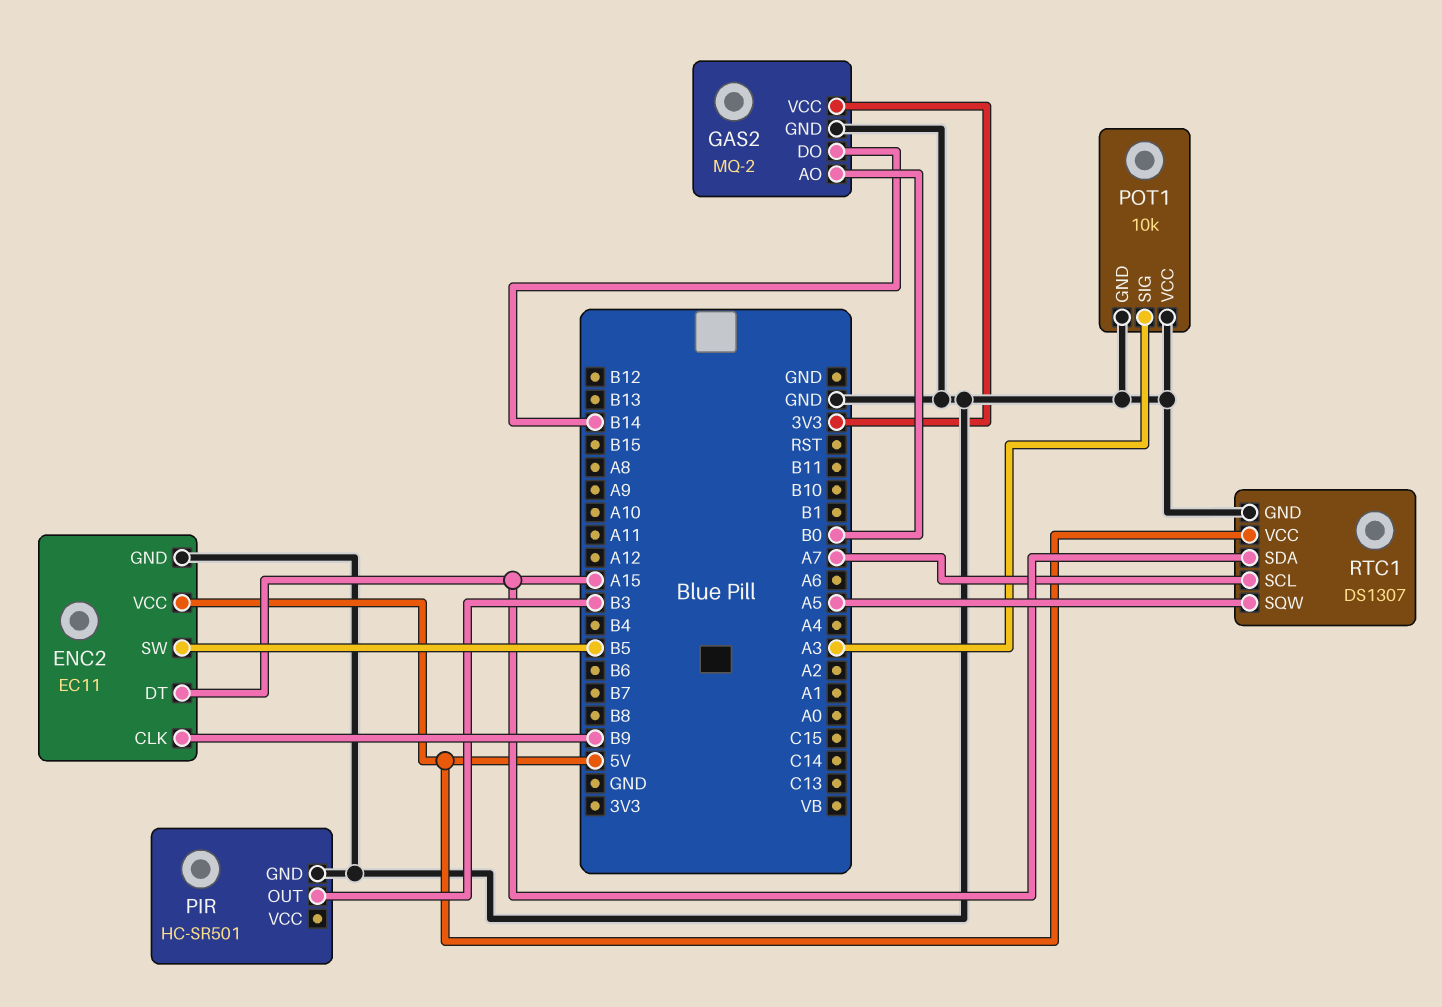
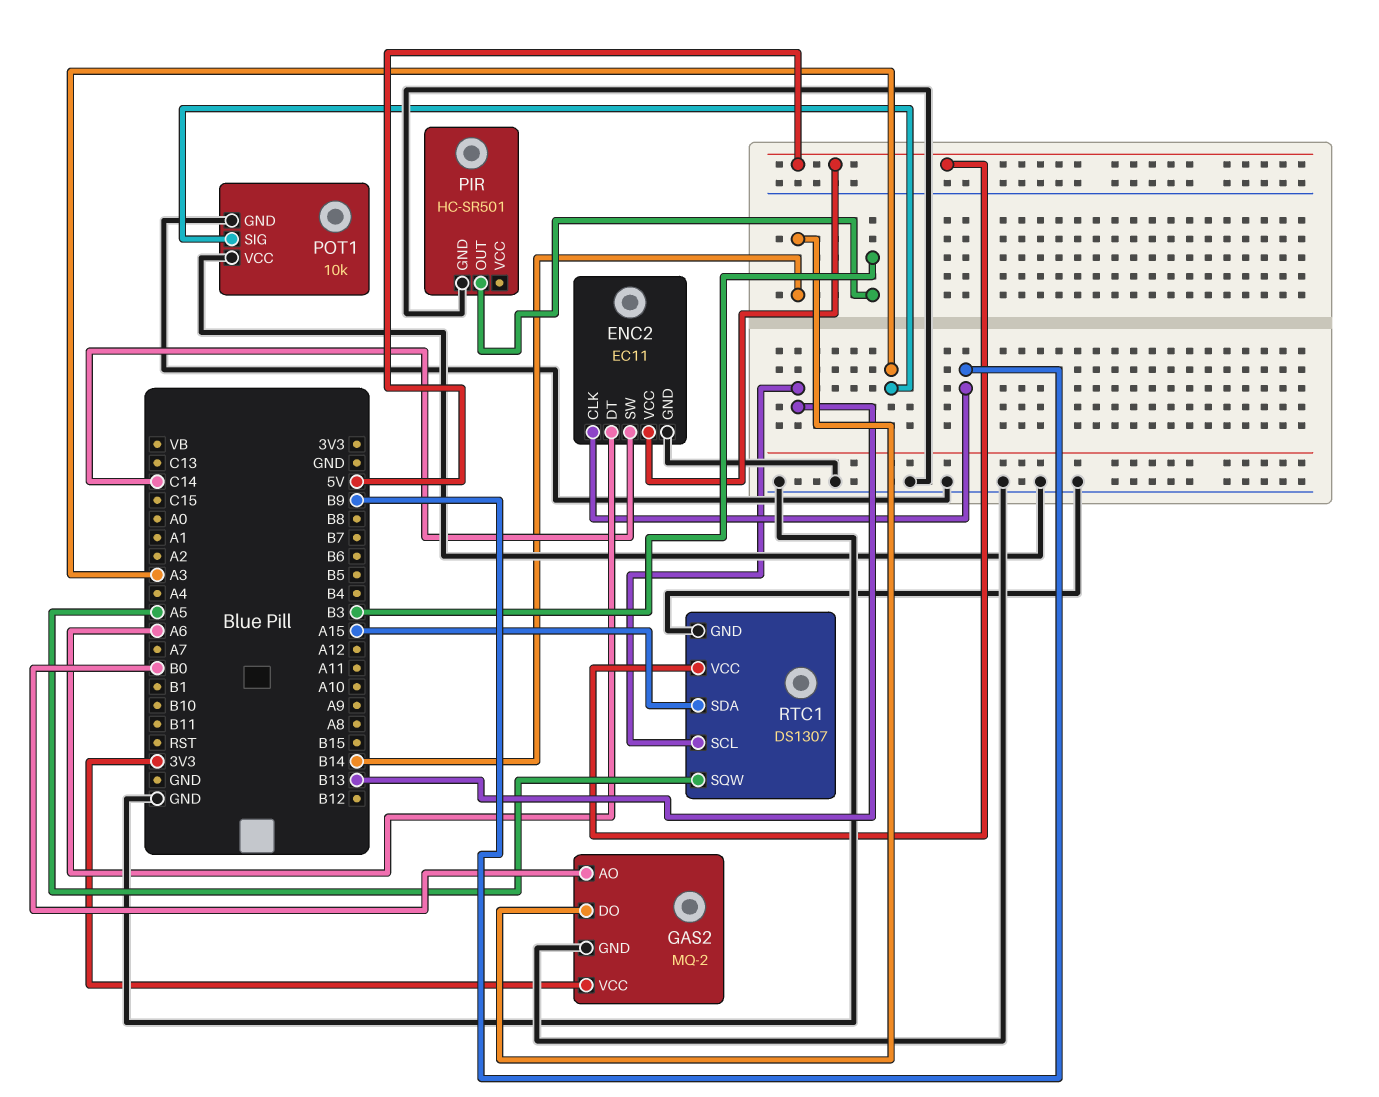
ENC2 pin DT: A15 -> A6
ENC2 pin SW: B5 -> C14
RTC1 pin SCL: A7 -> B13

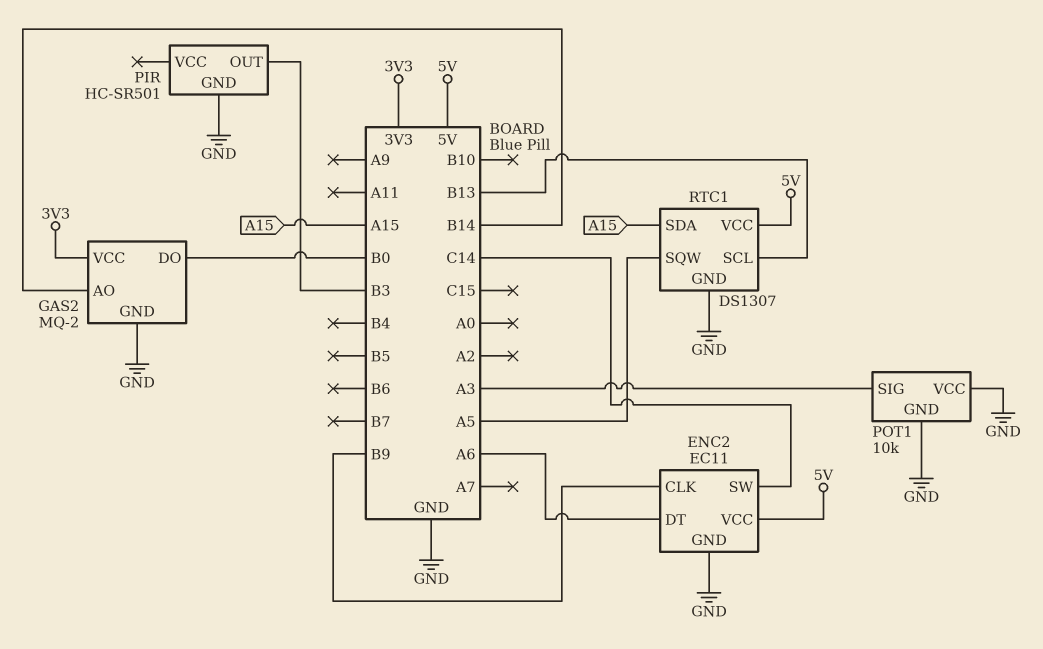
GAS2 pin AO: B0 -> B14
GAS2 pin DO: B14 -> B0

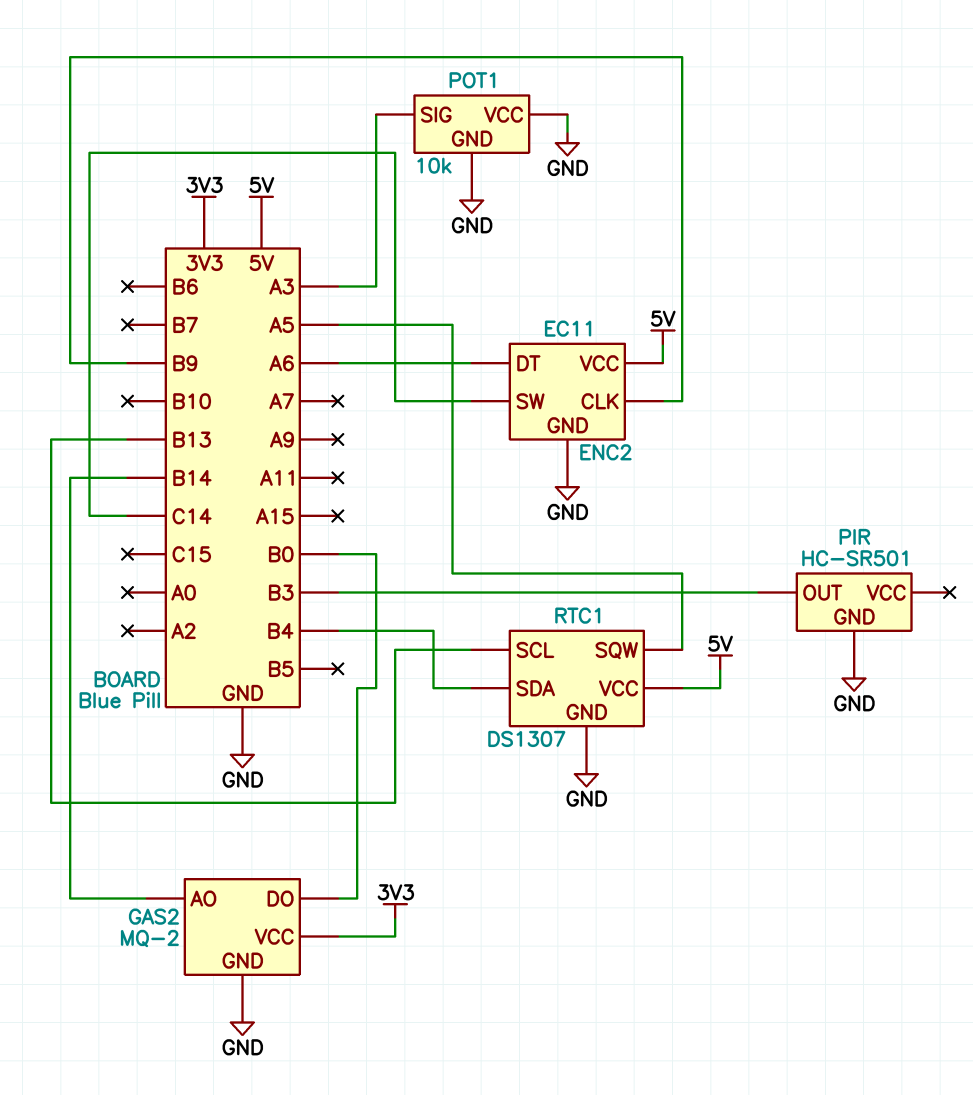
RTC1 pin SDA: A15 -> B4

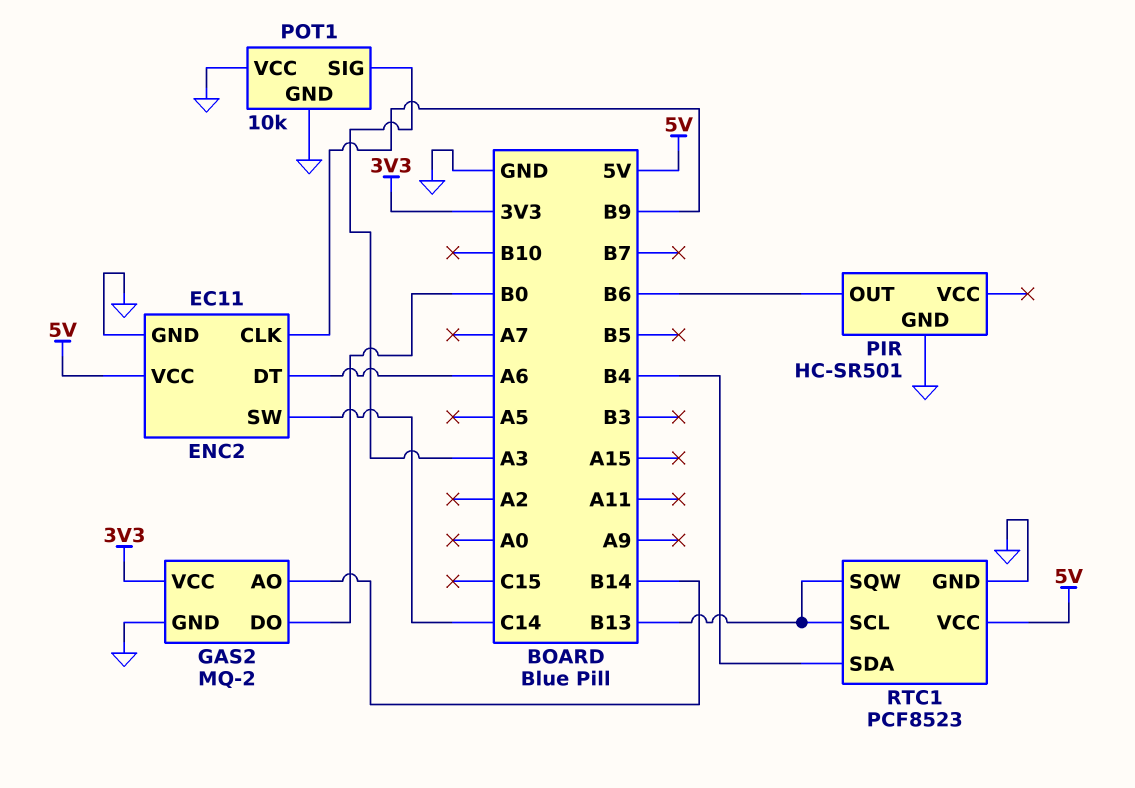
PIR pin OUT: B3 -> B6
RTC1: DS1307 -> PCF8523
RTC1 pin SQW: A5 -> B13

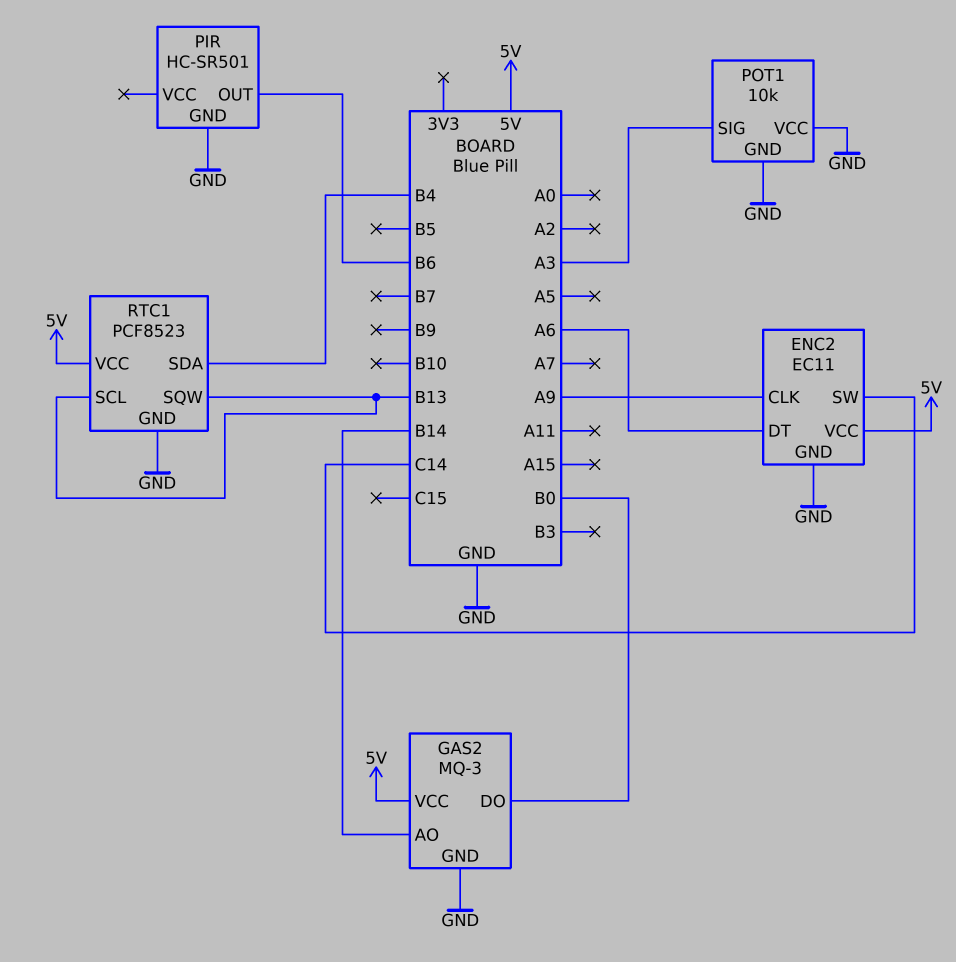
ENC2 pin CLK: B9 -> A9
GAS2: MQ-2 -> MQ-3
GAS2 pin VCC: 3V3 -> 5V

